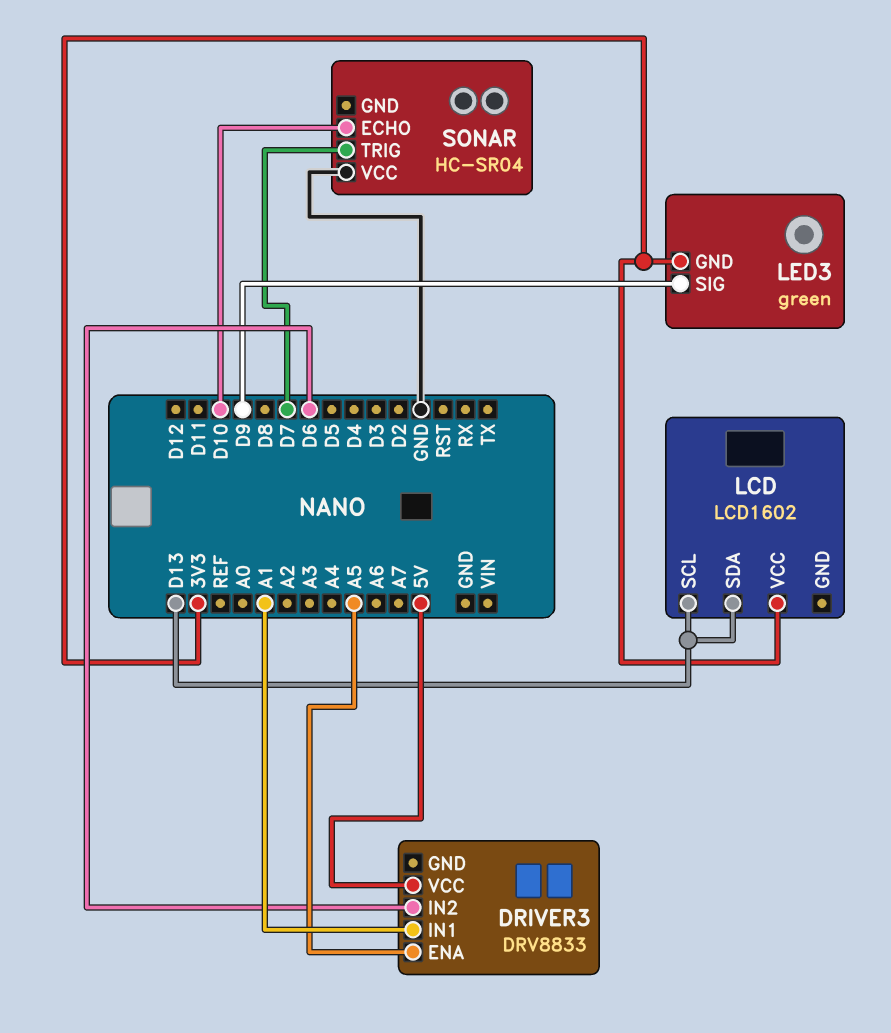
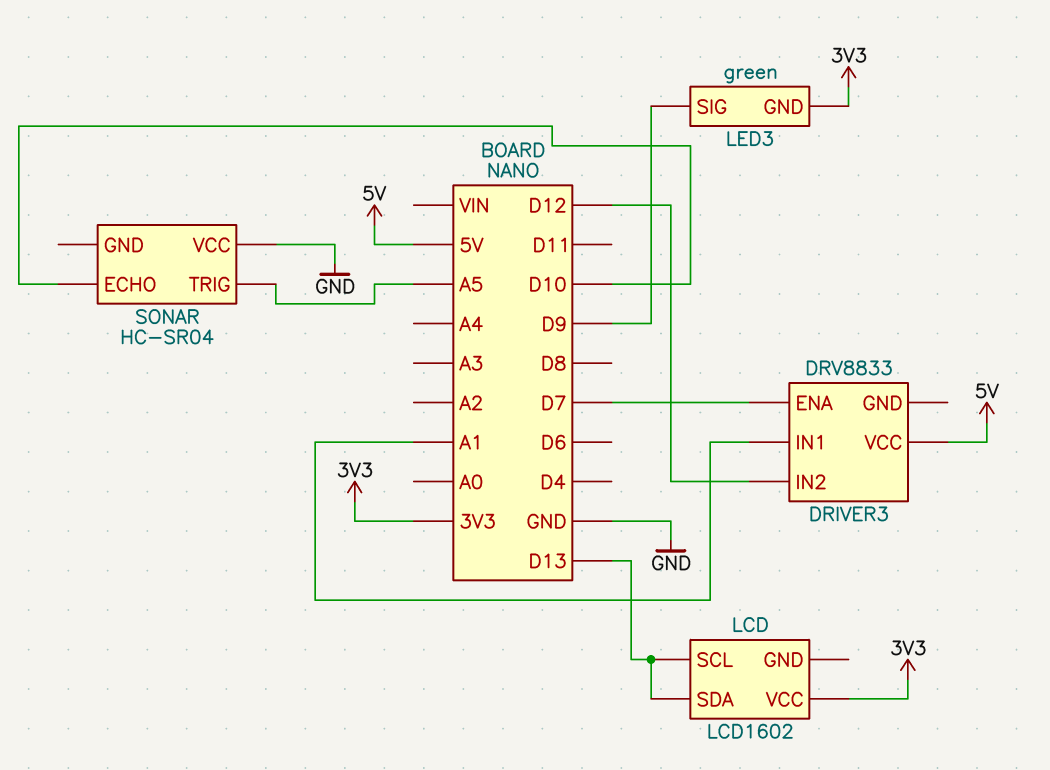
DRIVER3 pin ENA: A5 -> D7
DRIVER3 pin IN2: D6 -> D12
SONAR pin TRIG: D7 -> A5

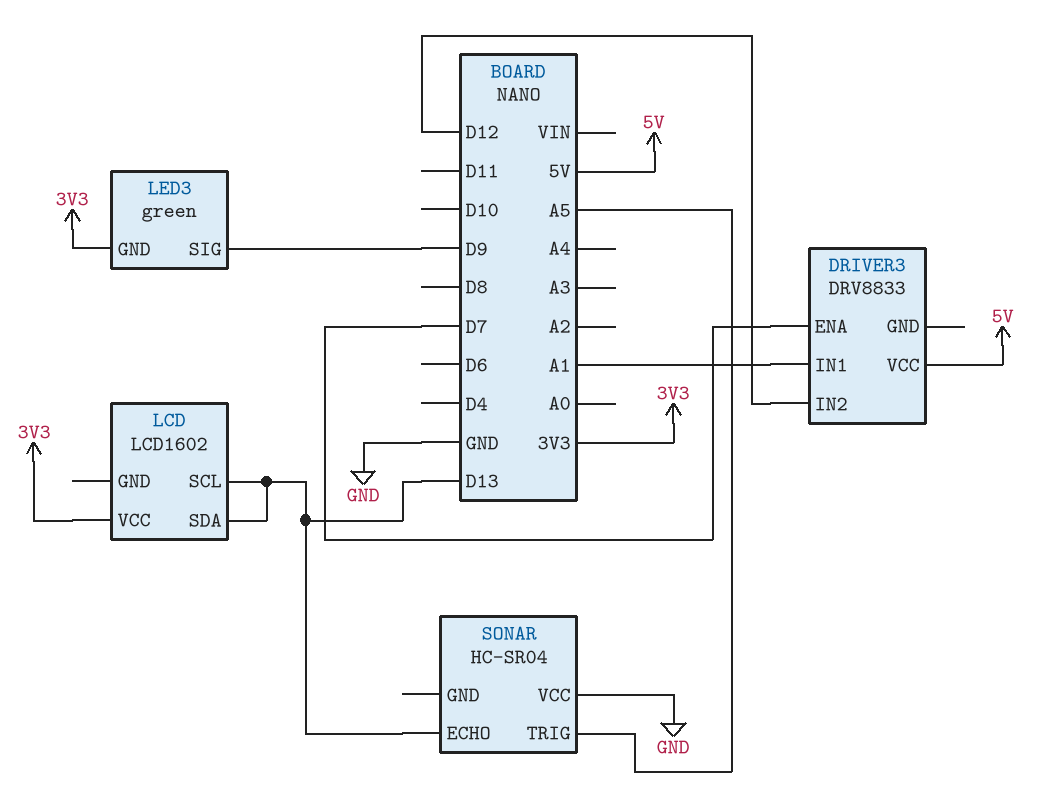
SONAR pin ECHO: D10 -> D13

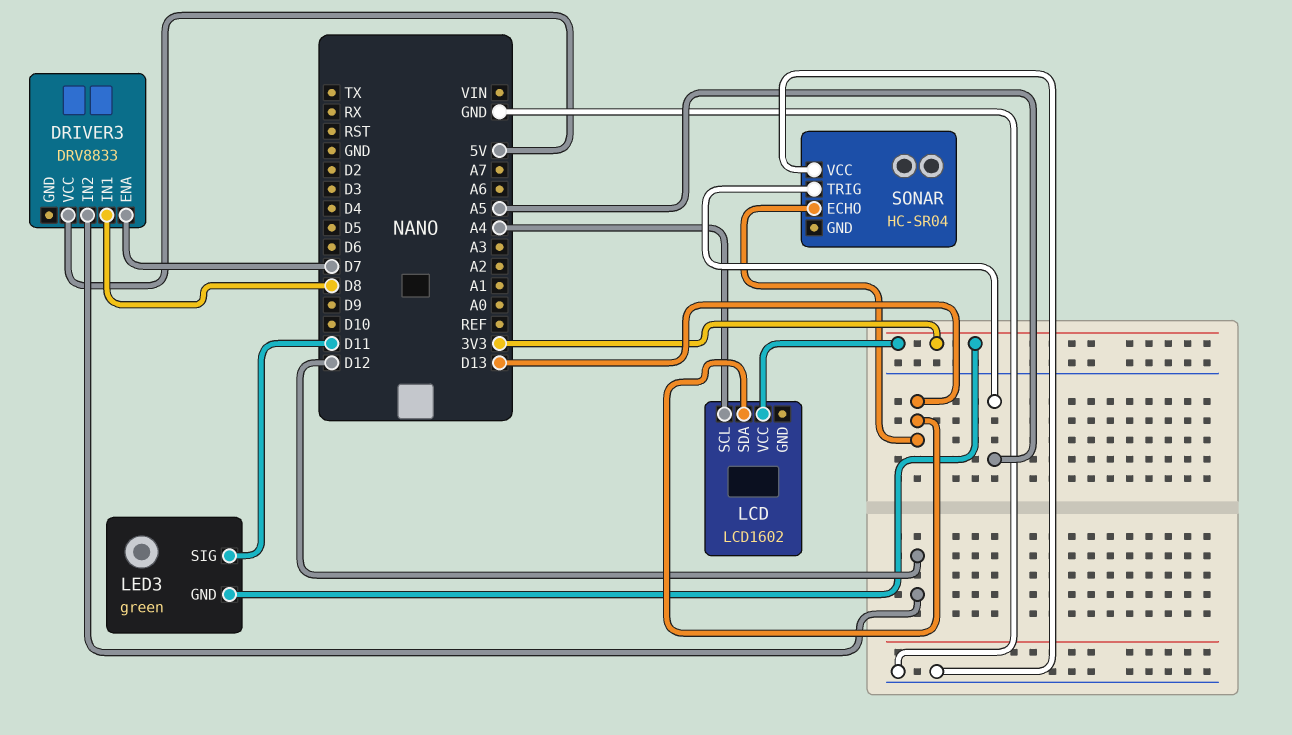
DRIVER3 pin IN1: A1 -> D8
LCD pin SCL: D13 -> A4
LED3 pin SIG: D9 -> D11

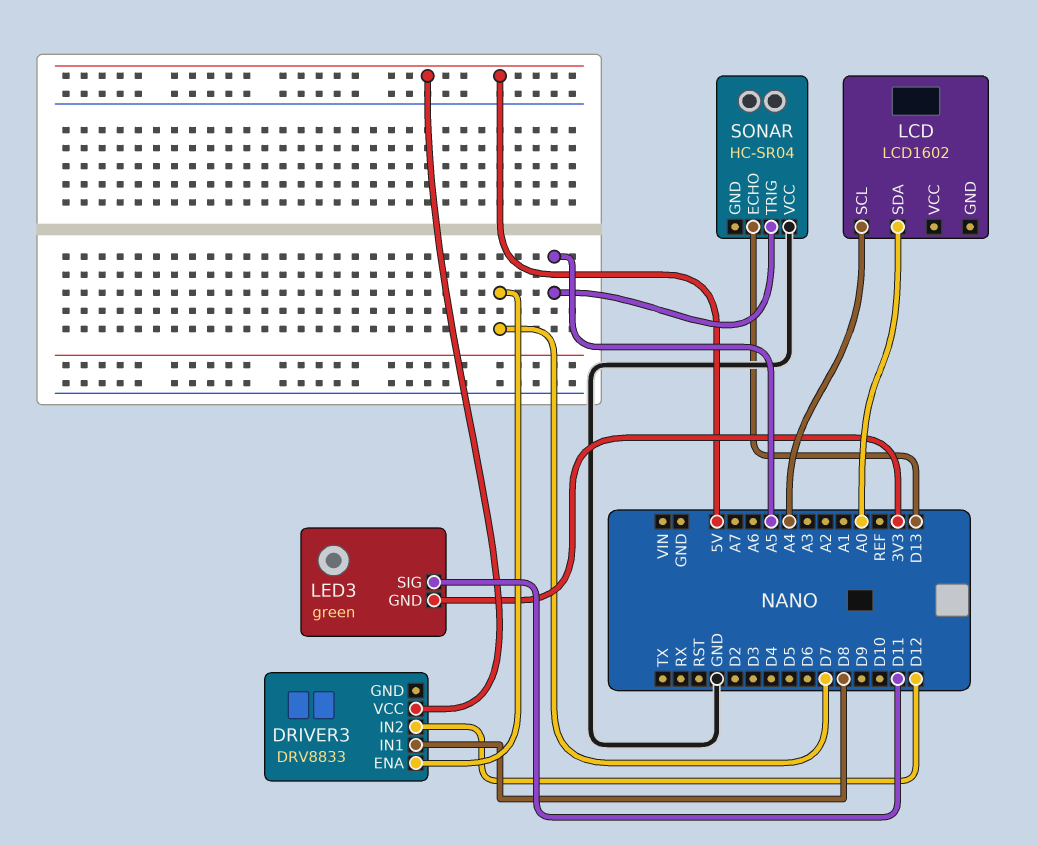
LCD pin SDA: D13 -> A0
LCD pin VCC: 3V3 -> none

